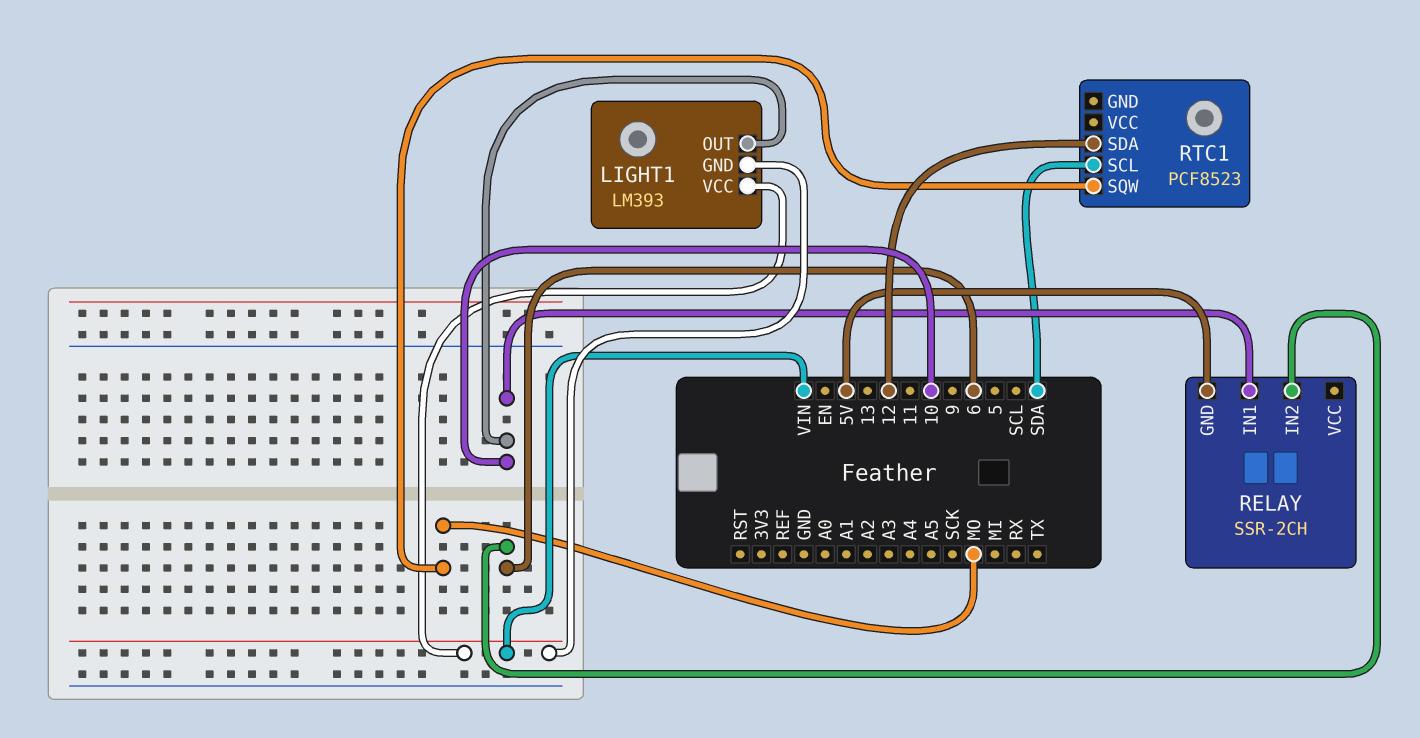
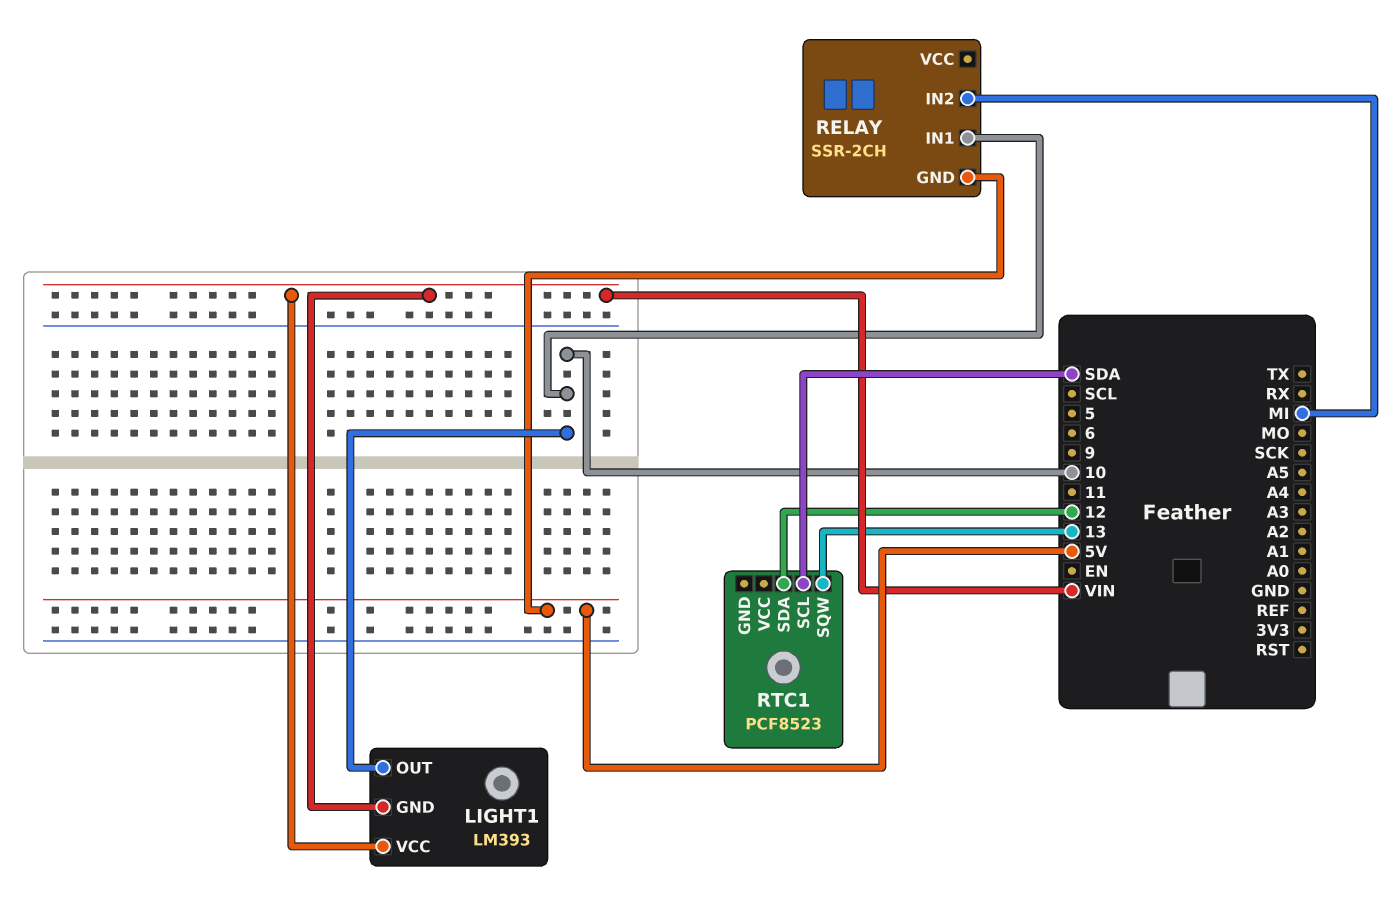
RELAY pin IN2: 6 -> MI
RTC1 pin SQW: MO -> 13

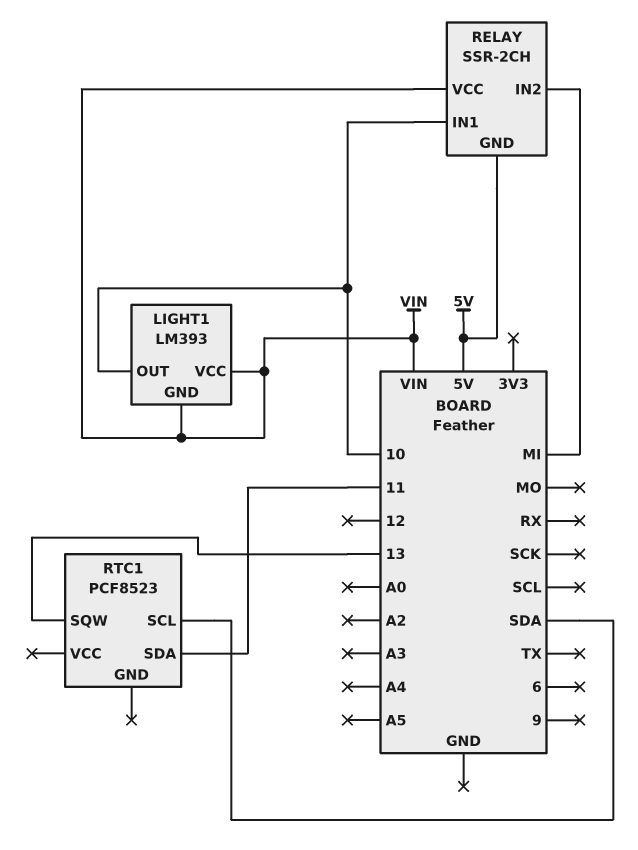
RELAY pin VCC: none -> VIN
RTC1 pin SDA: 12 -> 11

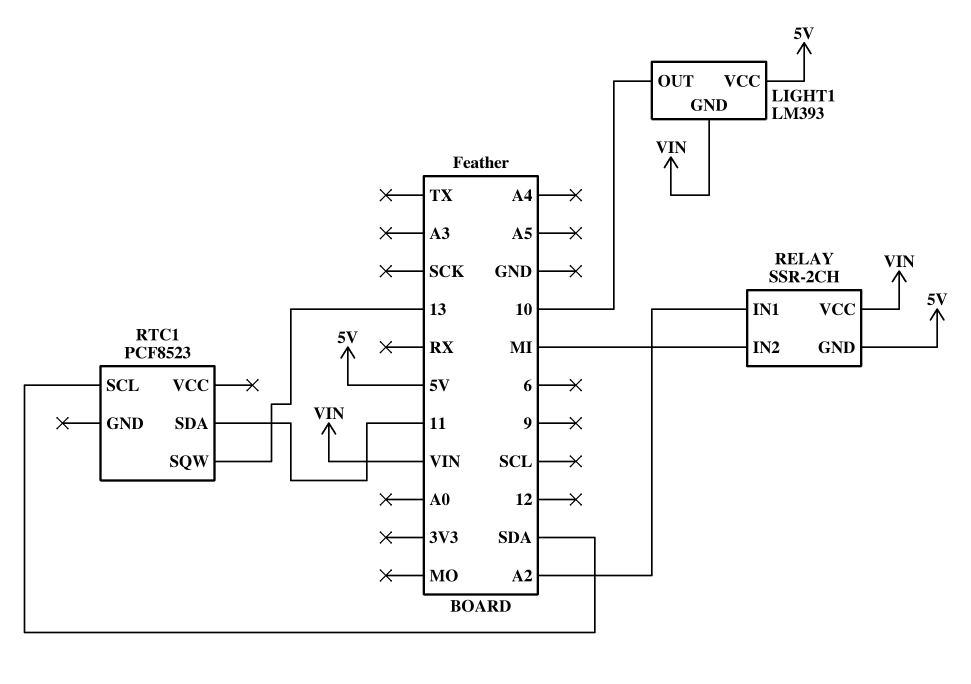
LIGHT1 pin VCC: VIN -> 5V
RELAY pin IN1: 10 -> A2

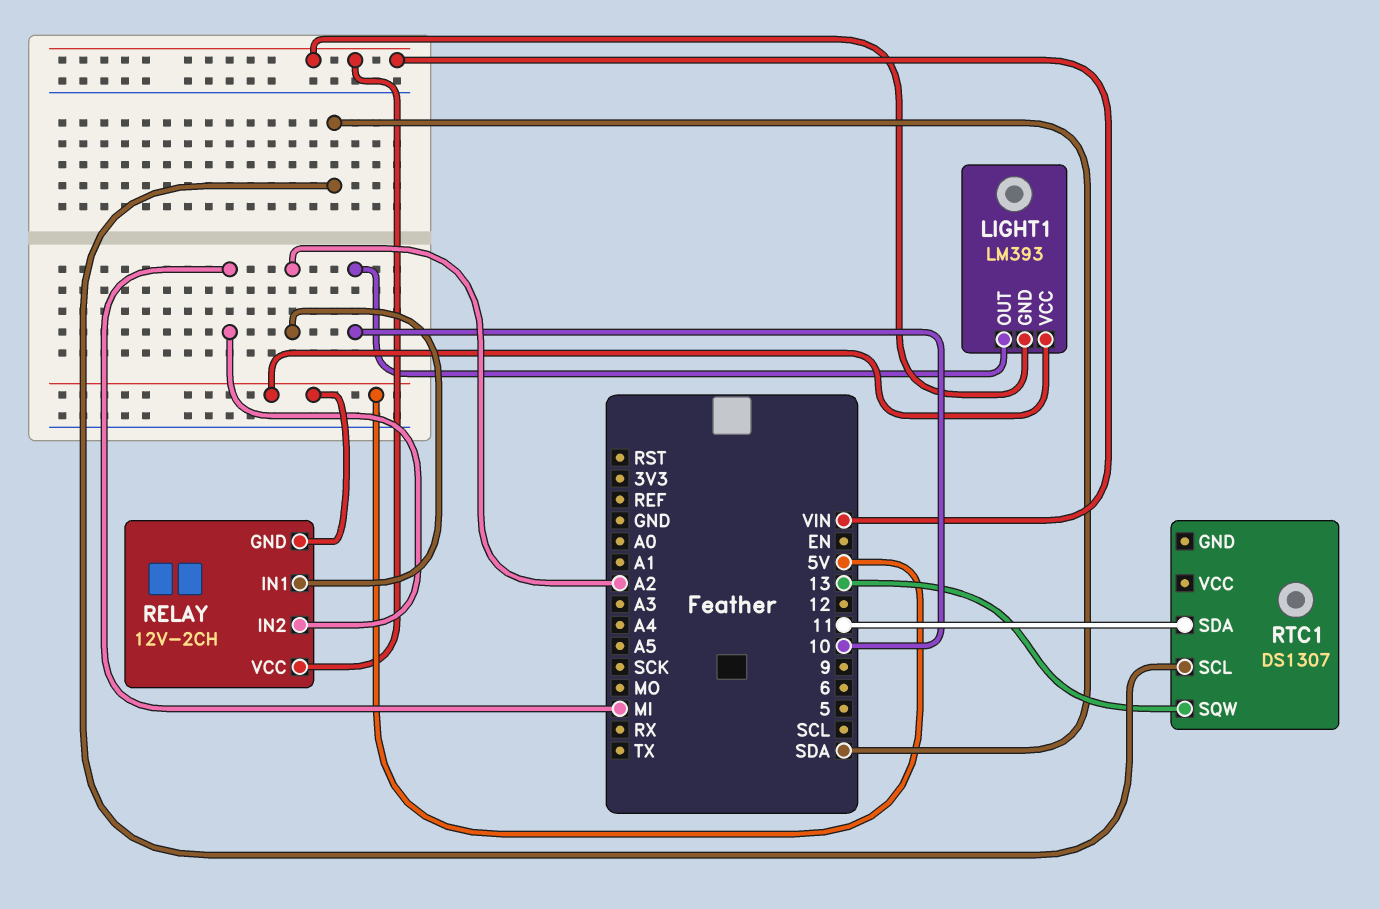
RELAY: SSR-2CH -> 12V-2CH
RTC1: PCF8523 -> DS1307

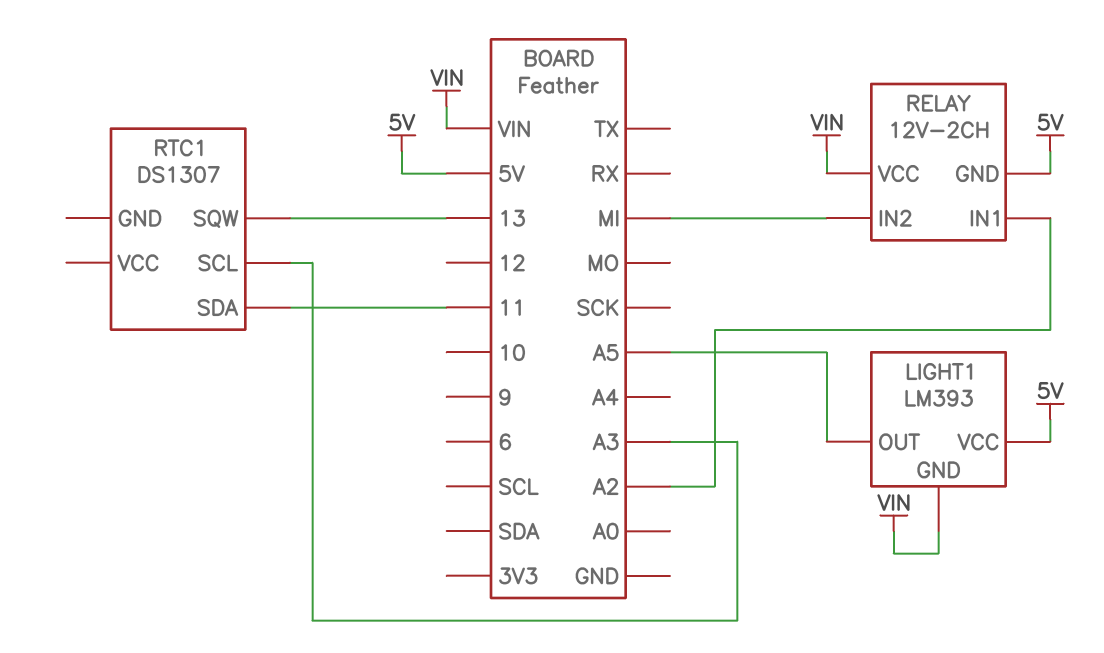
LIGHT1 pin OUT: 10 -> A5
RTC1 pin SCL: SDA -> A3

